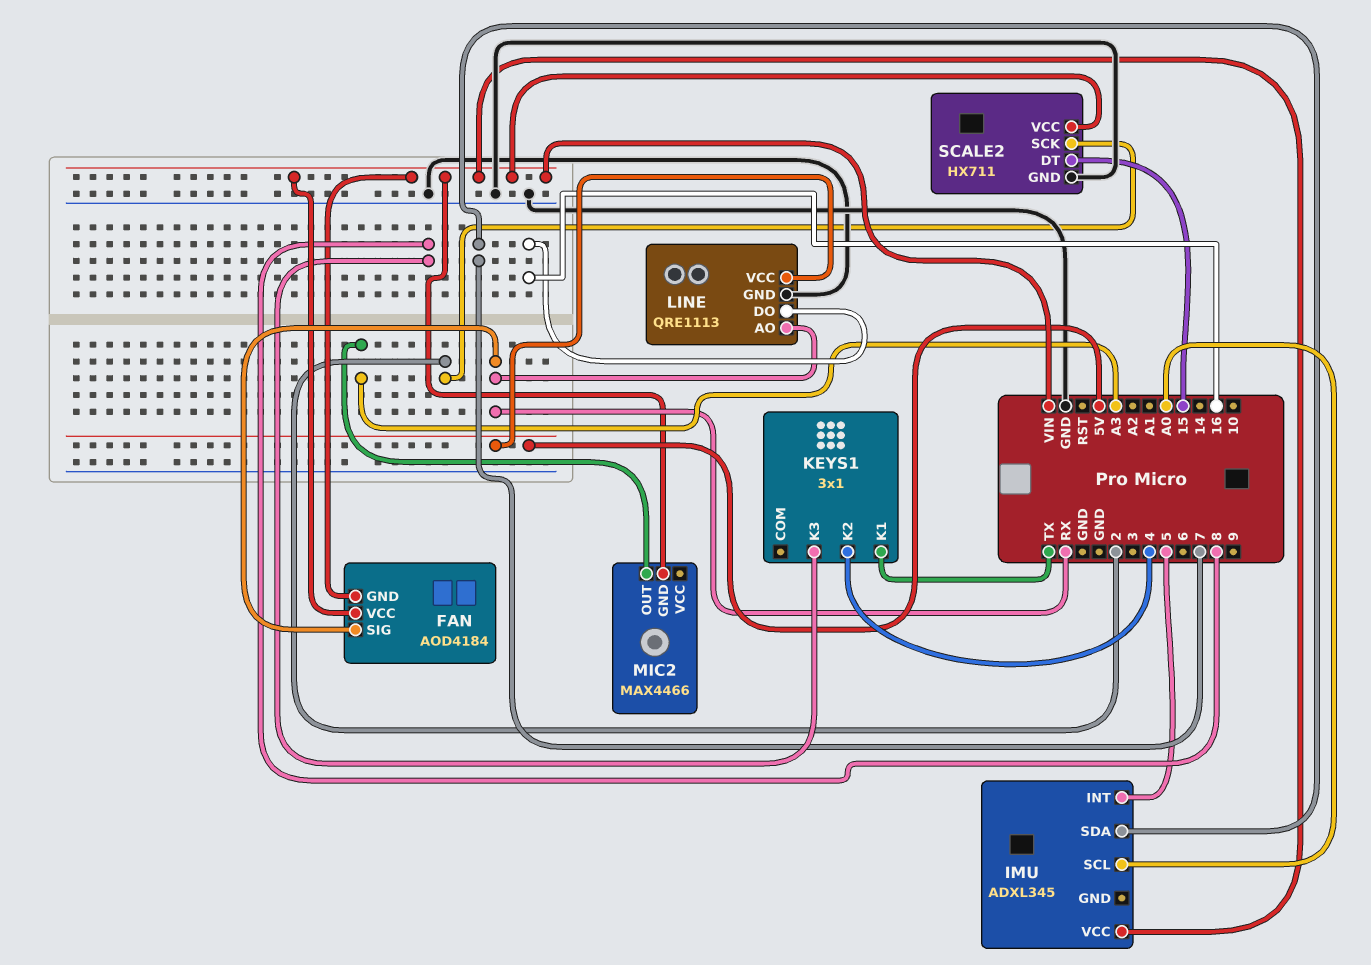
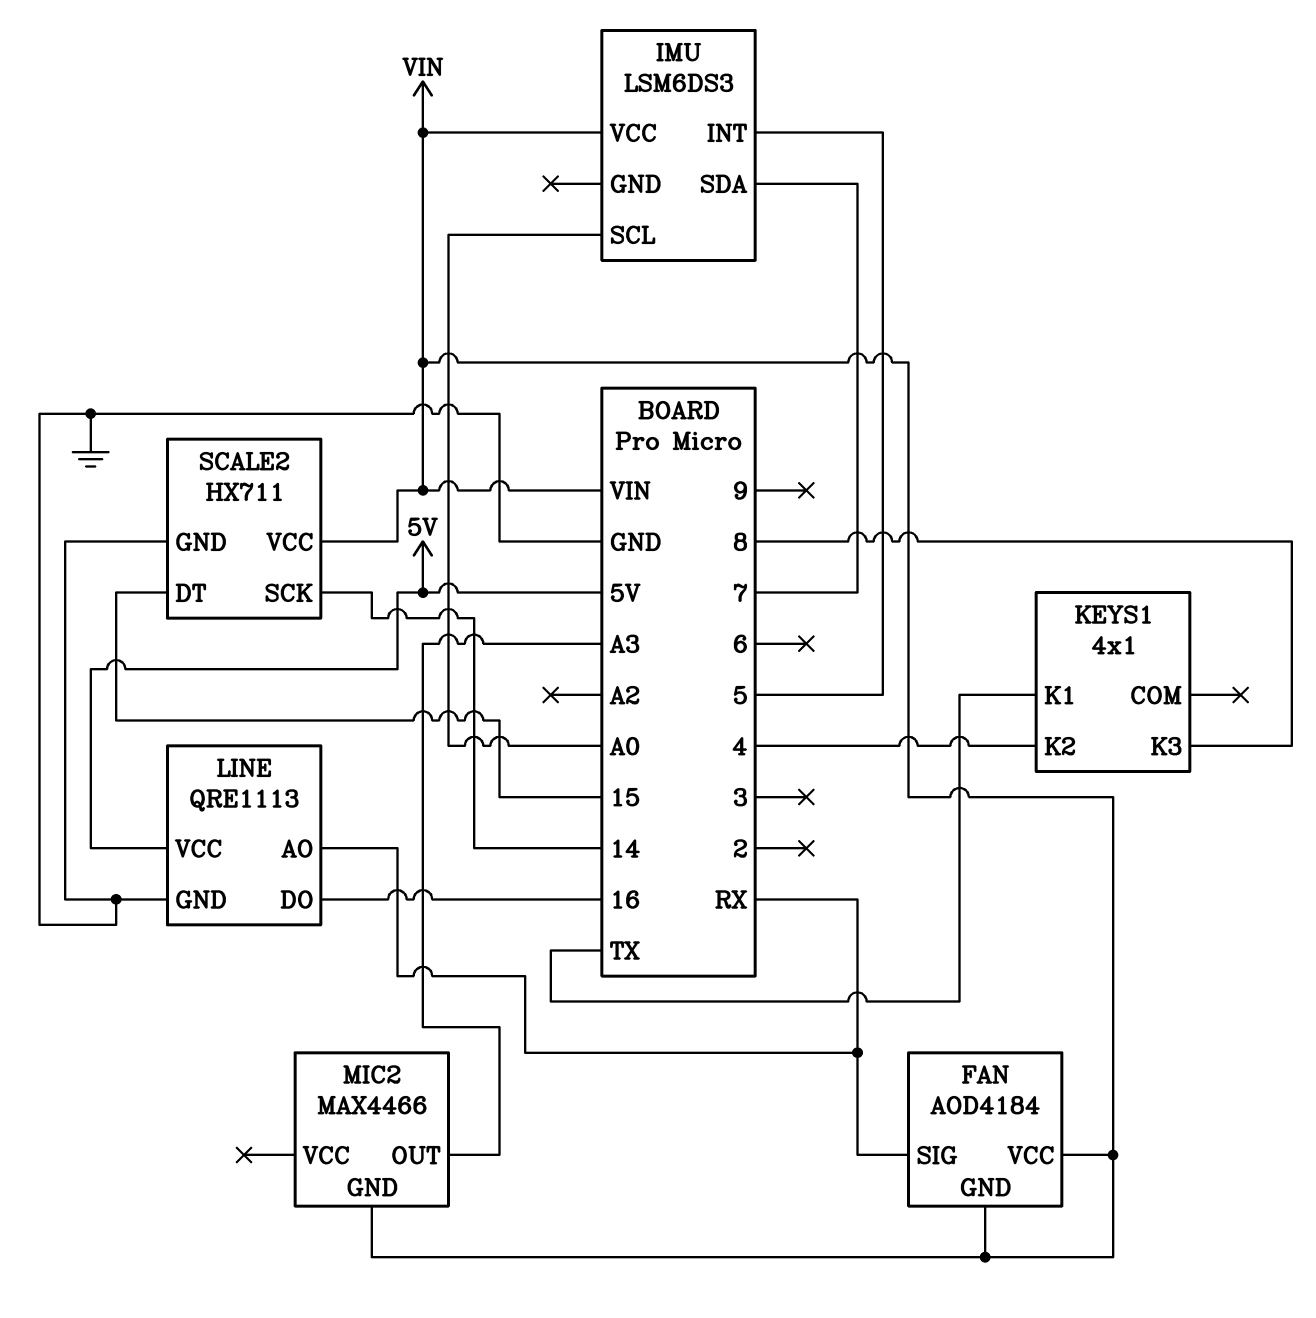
IMU: ADXL345 -> LSM6DS3
KEYS1: 3x1 -> 4x1
SCALE2 pin SCK: 2 -> 14

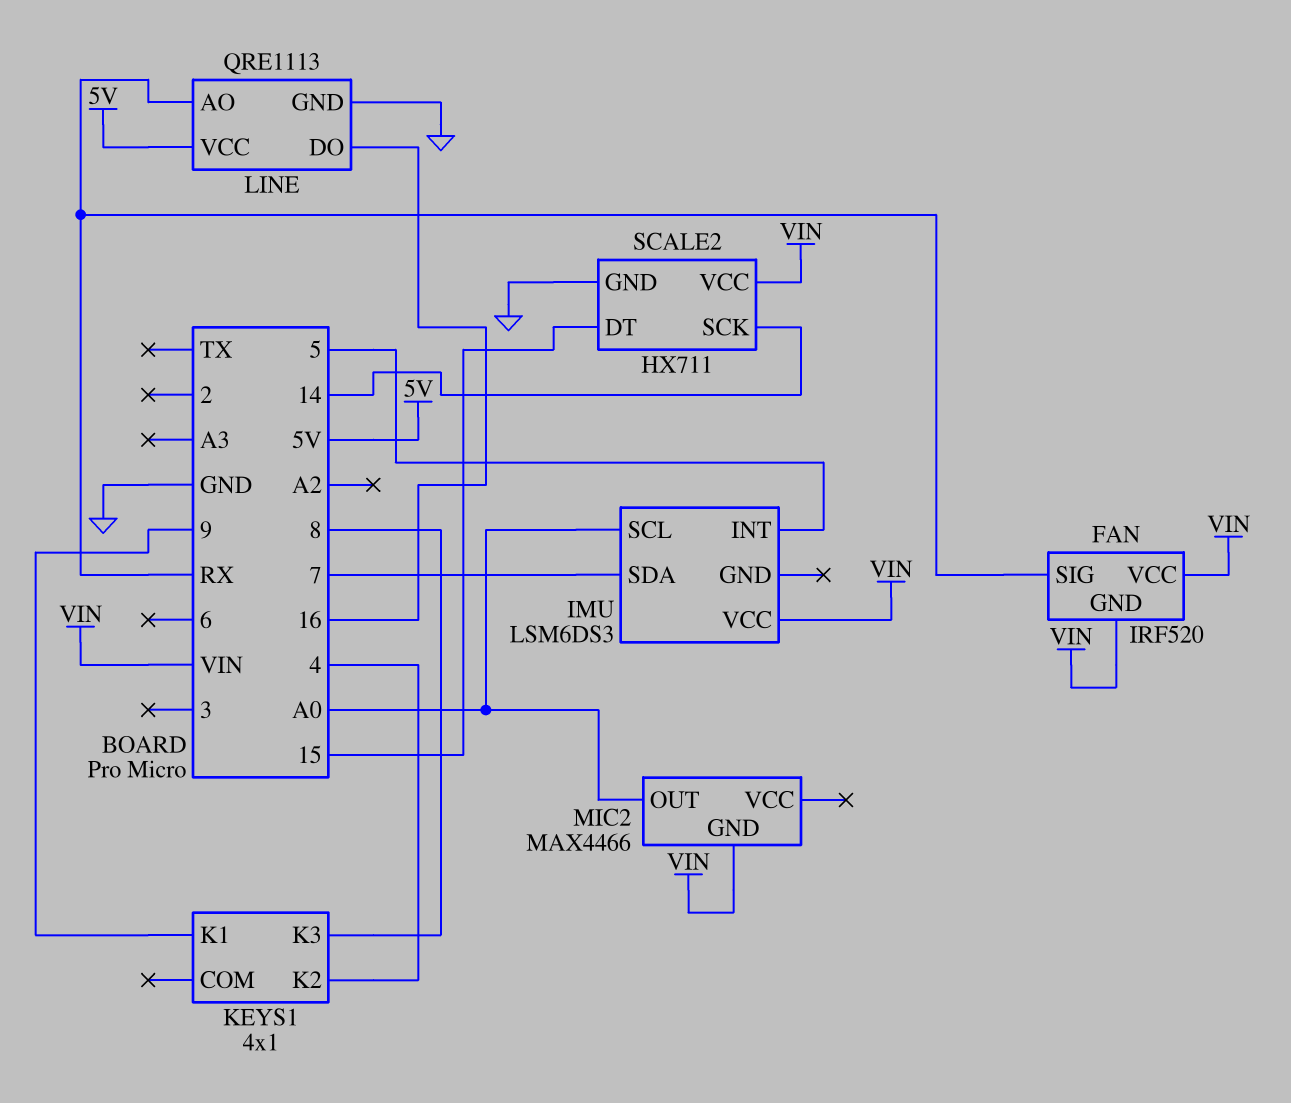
FAN: AOD4184 -> IRF520
KEYS1 pin K1: TX -> 9
MIC2 pin OUT: A3 -> A0

